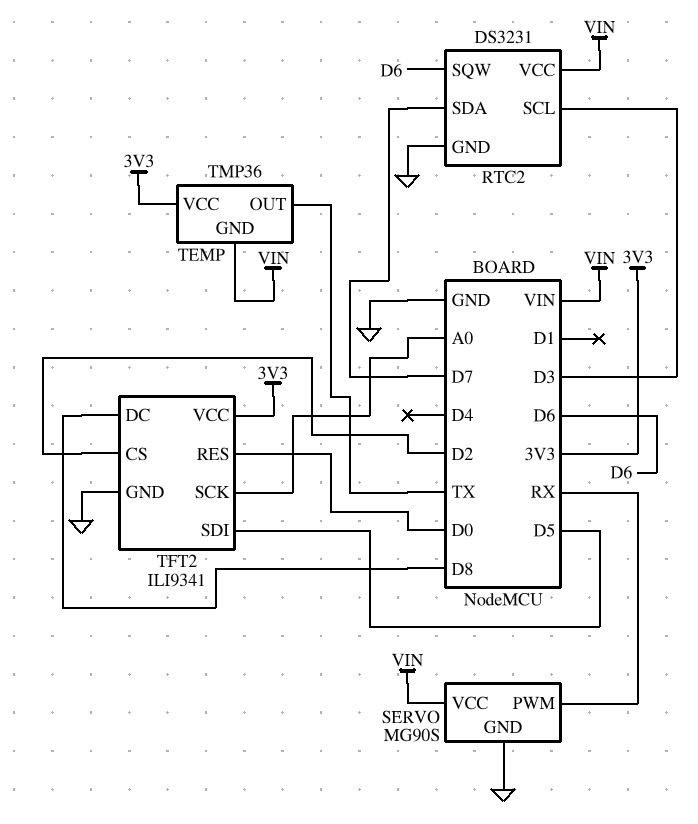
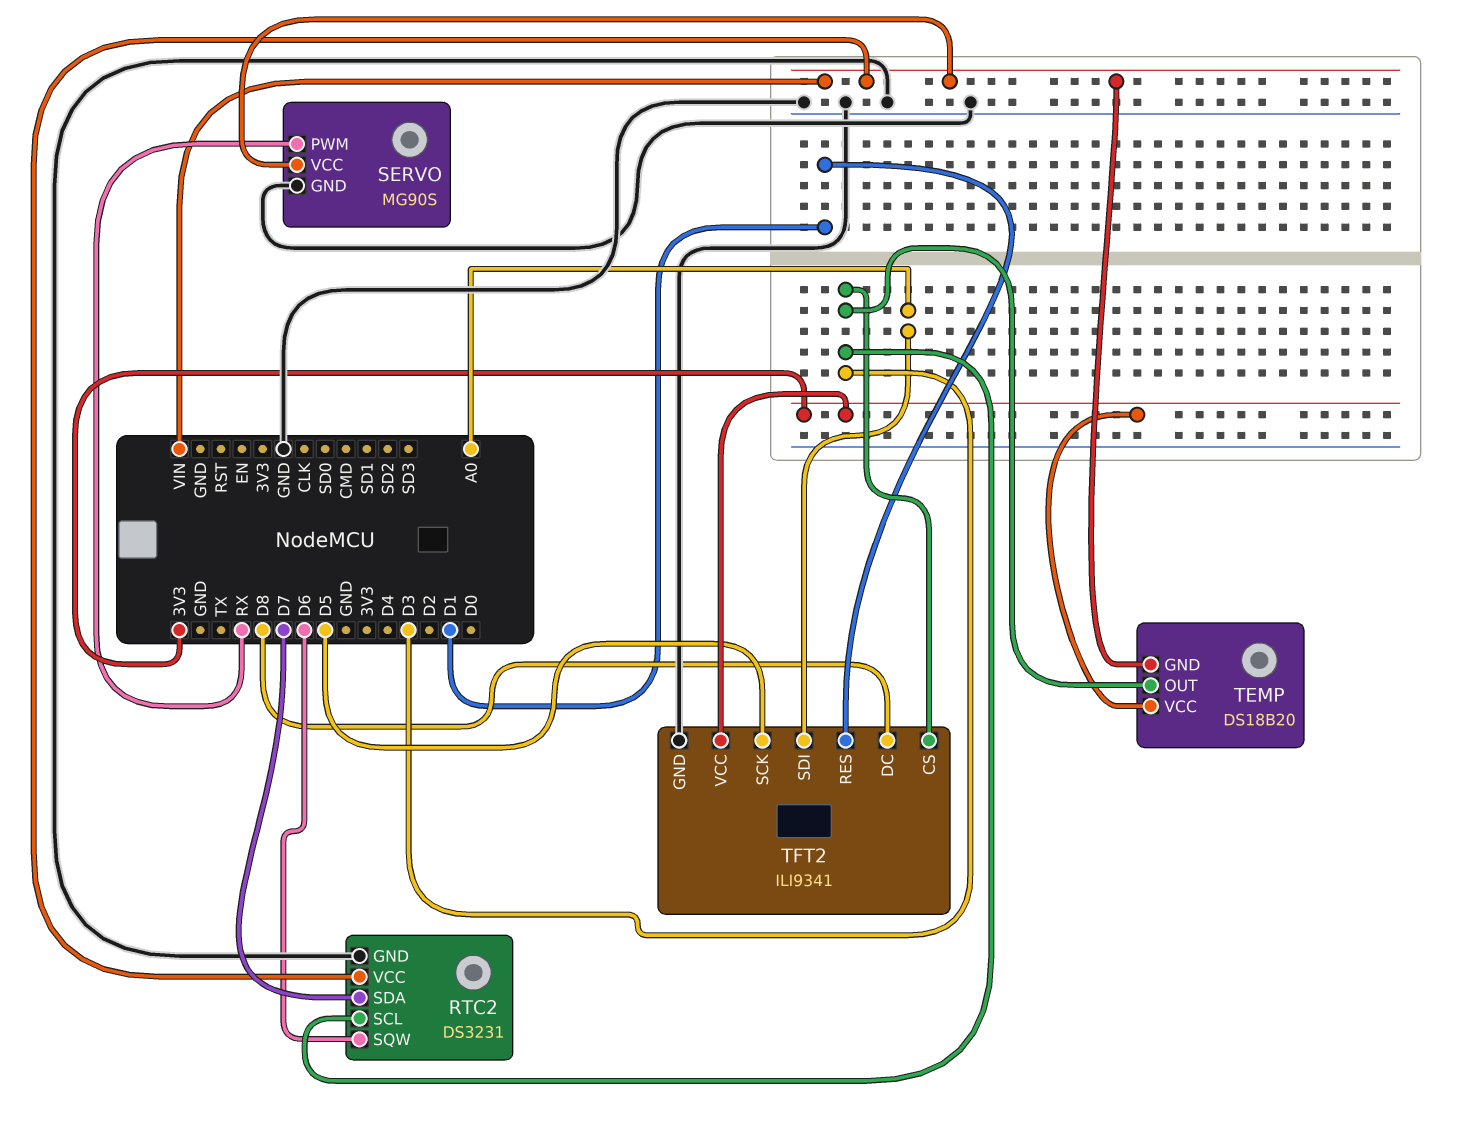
TEMP: TMP36 -> DS18B20
TEMP pin OUT: TX -> D3
TFT2 pin CS: D2 -> D3
TFT2 pin RES: D0 -> D1
TFT2 pin SCK: A0 -> D5
TFT2 pin SDI: D5 -> A0

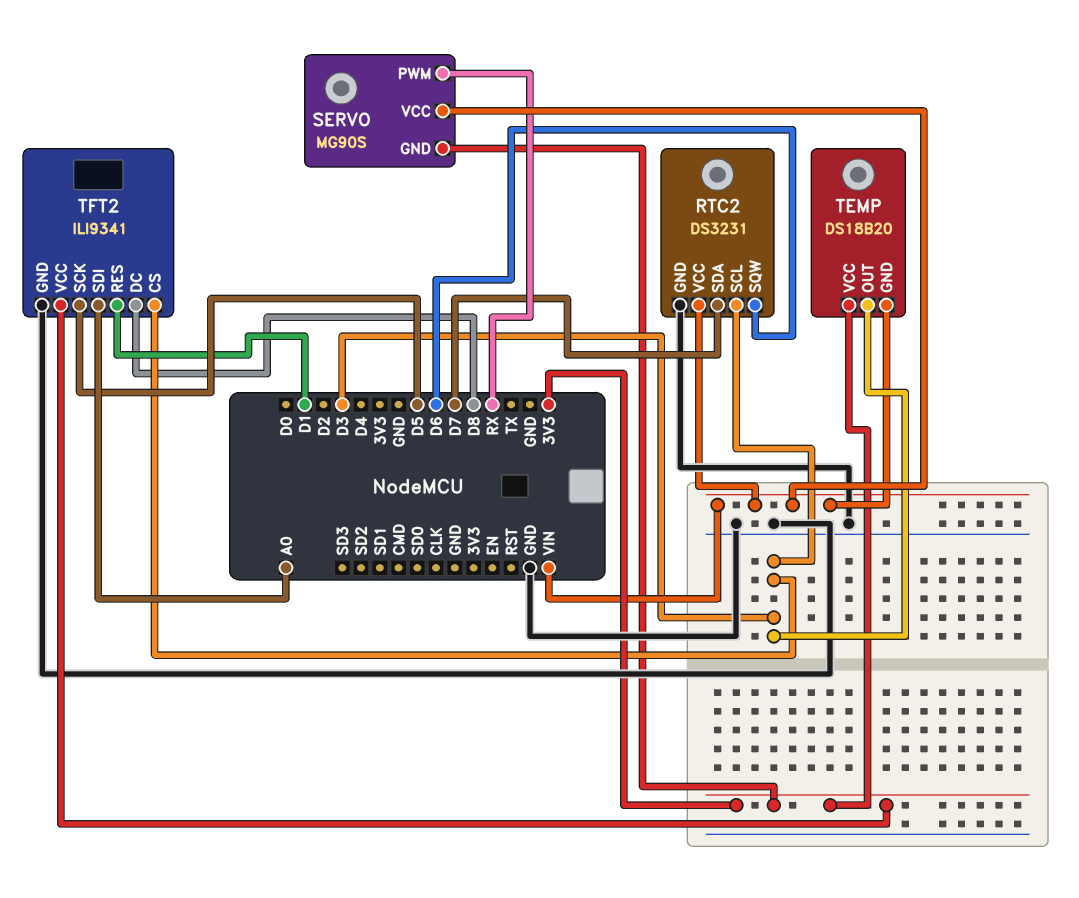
SERVO pin GND: GND -> 3V3

